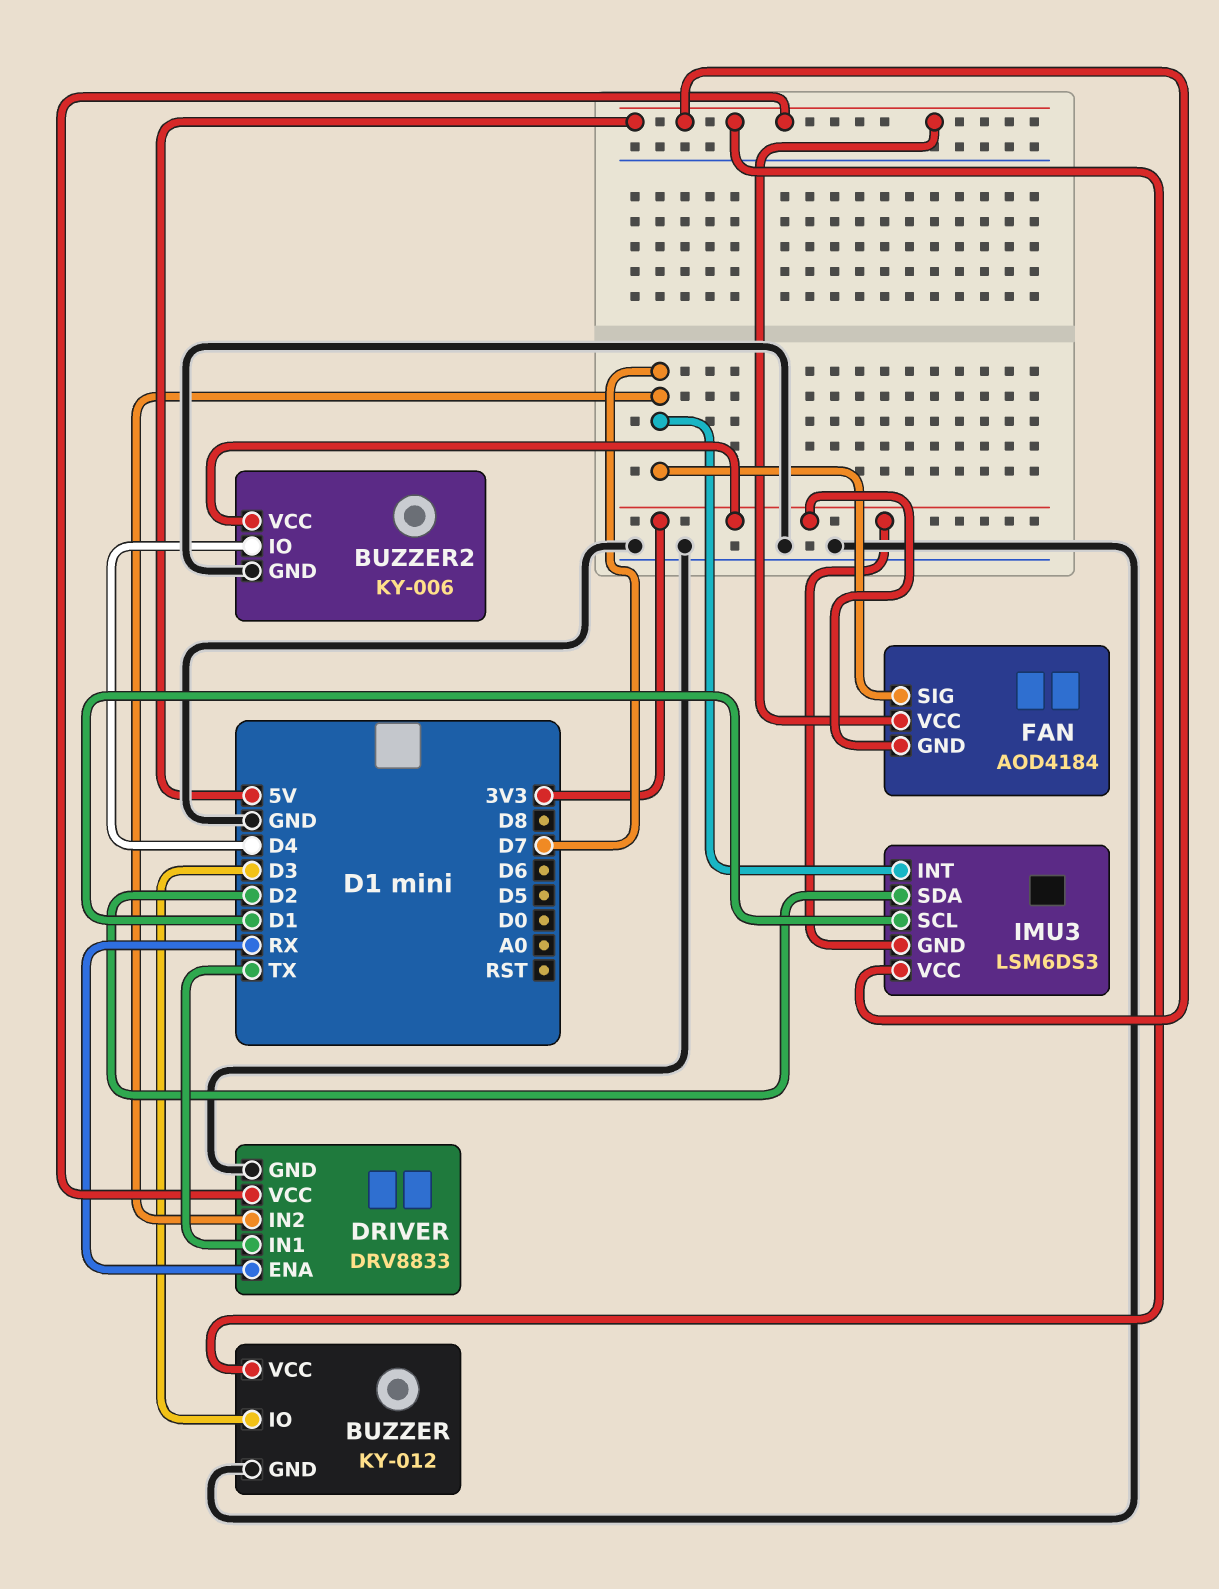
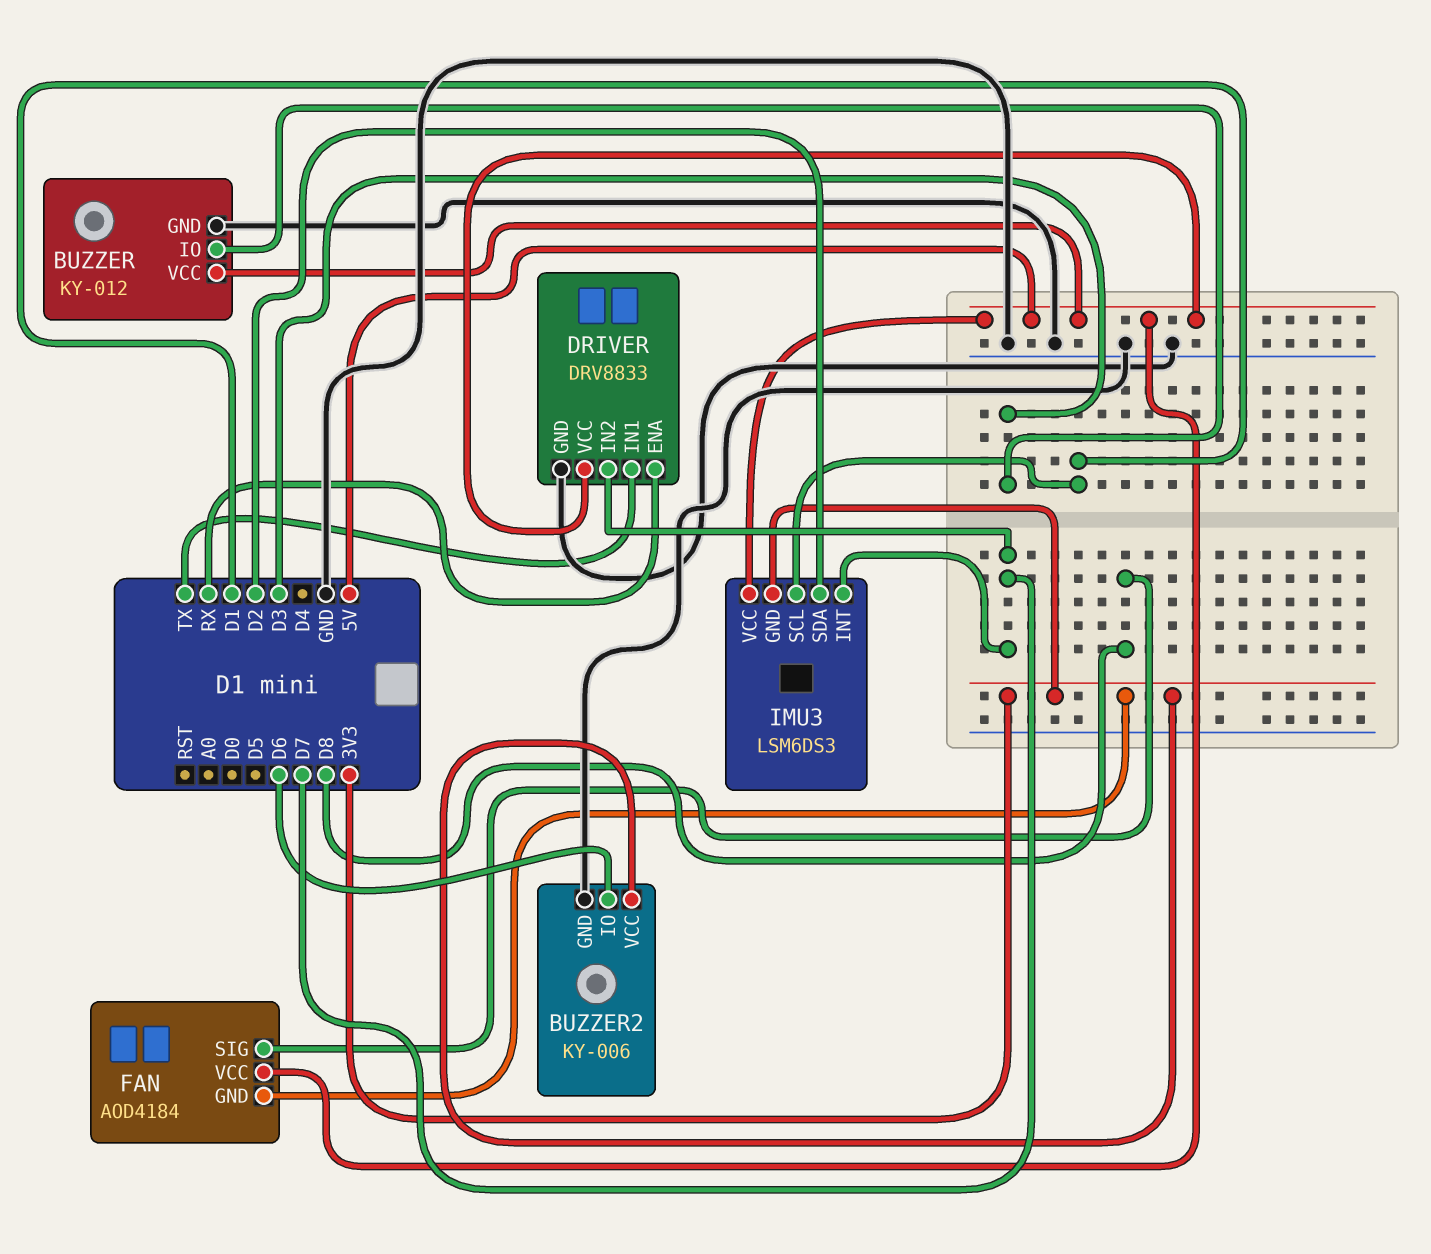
BUZZER2 pin IO: D4 -> D6
FAN pin SIG: D7 -> D8

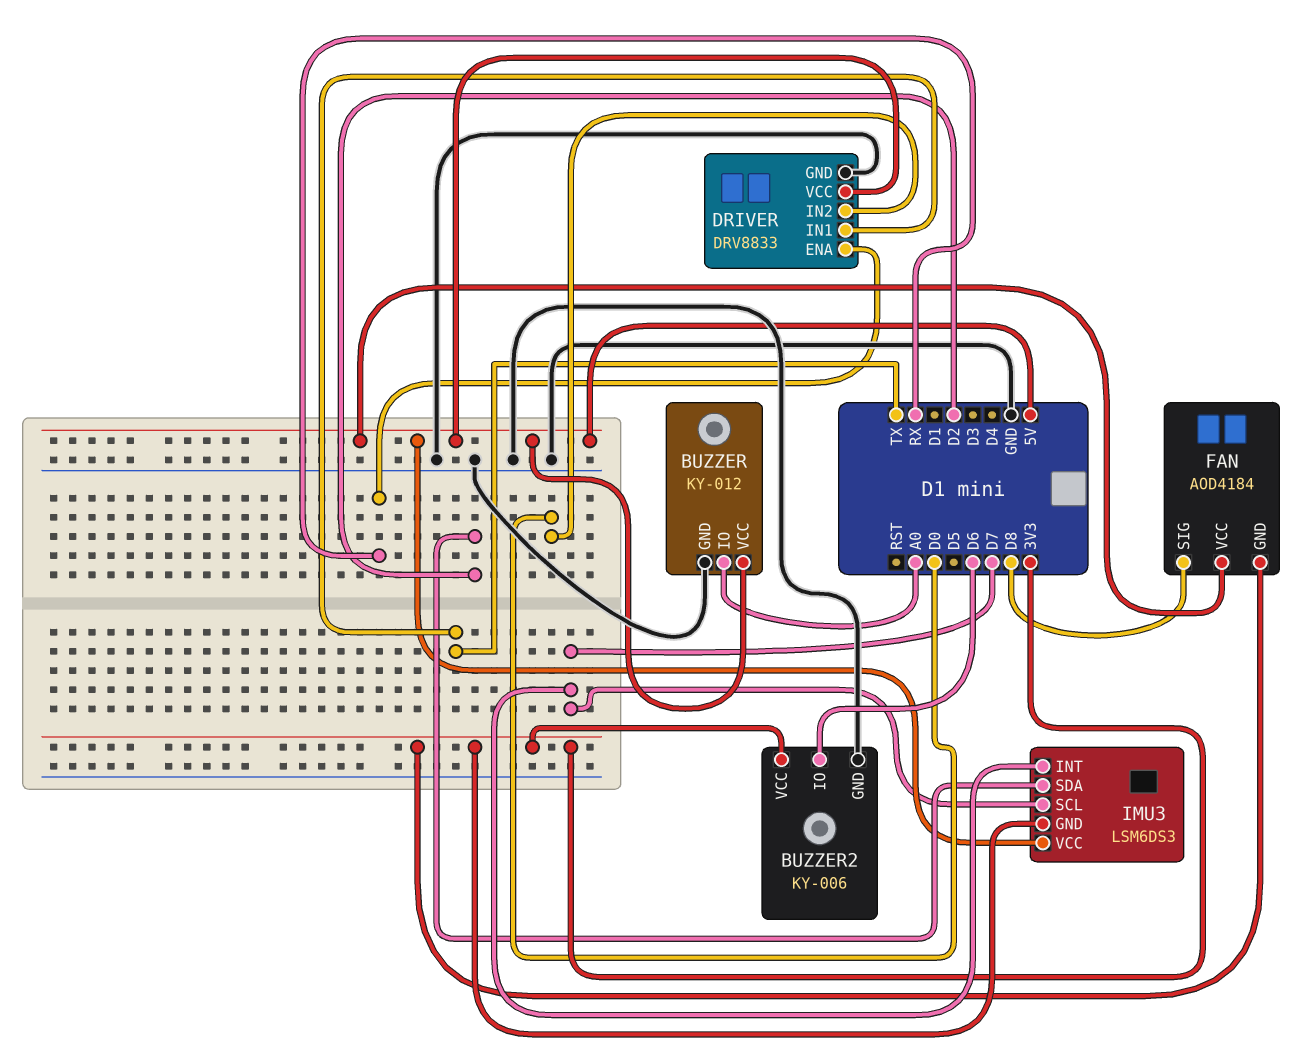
BUZZER pin IO: D3 -> A0
DRIVER pin IN2: D7 -> D0
IMU3 pin SCL: D1 -> D7

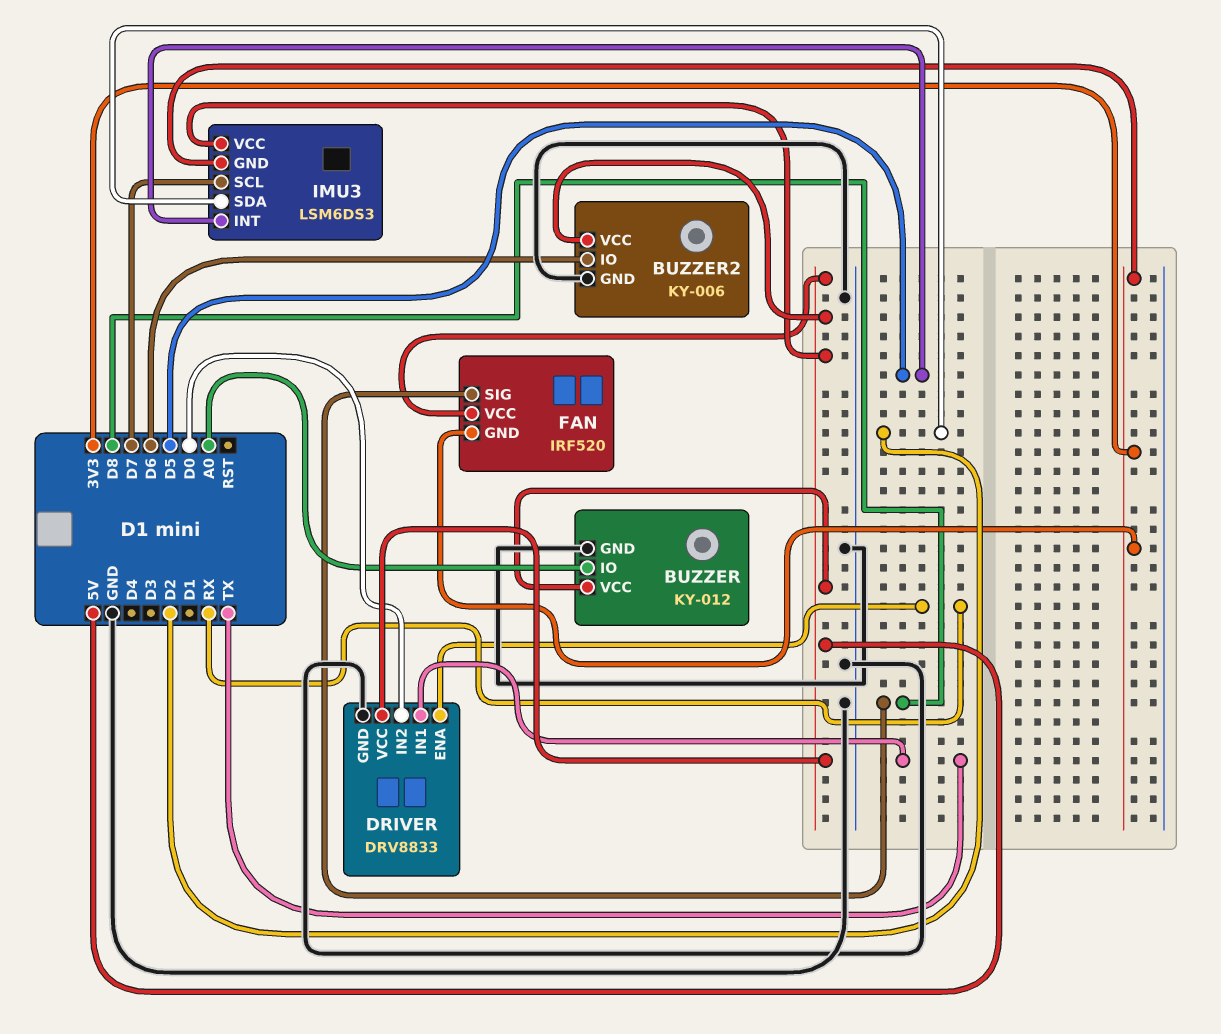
BUZZER2 pin VCC: 3V3 -> 5V
FAN: AOD4184 -> IRF520
IMU3 pin INT: D7 -> D5

